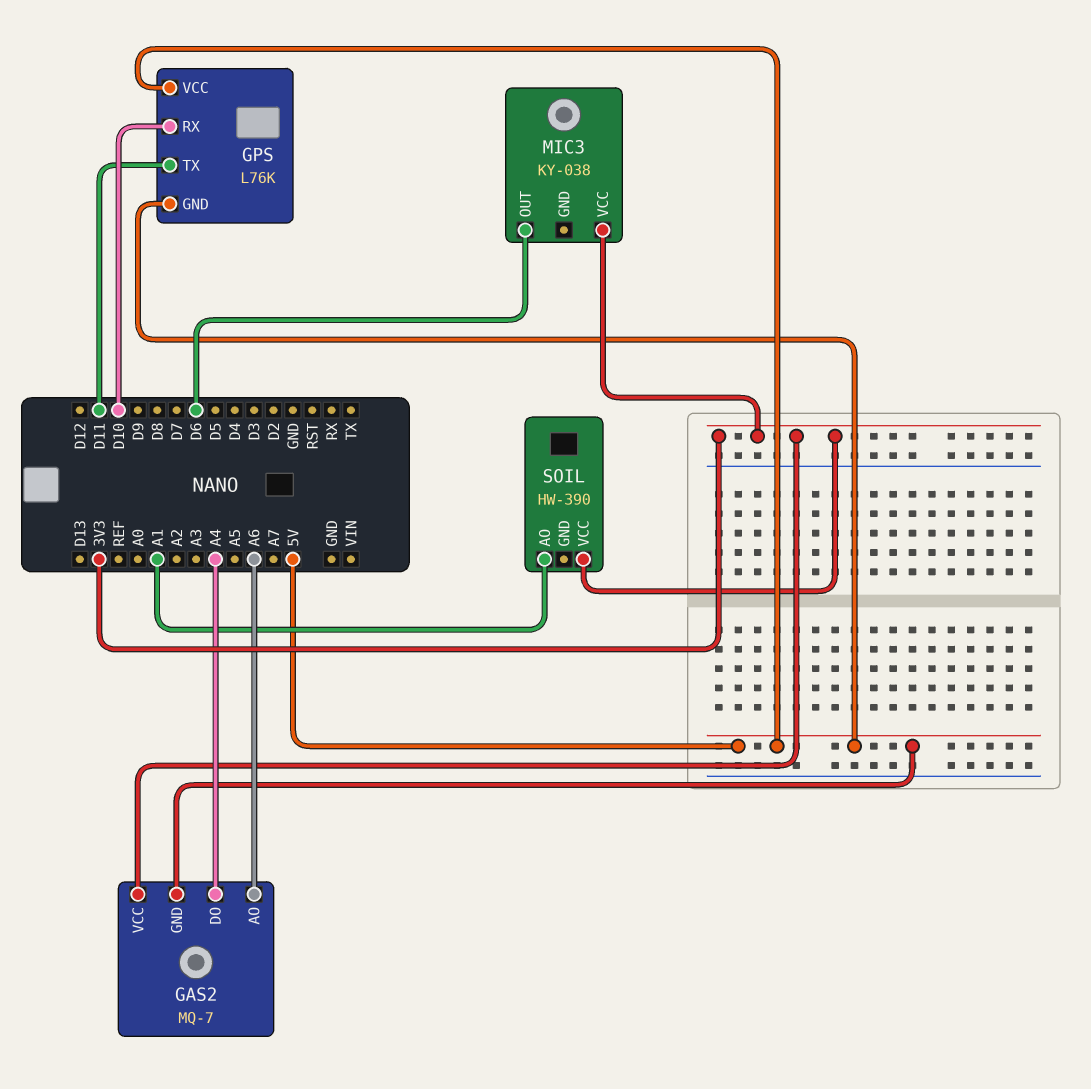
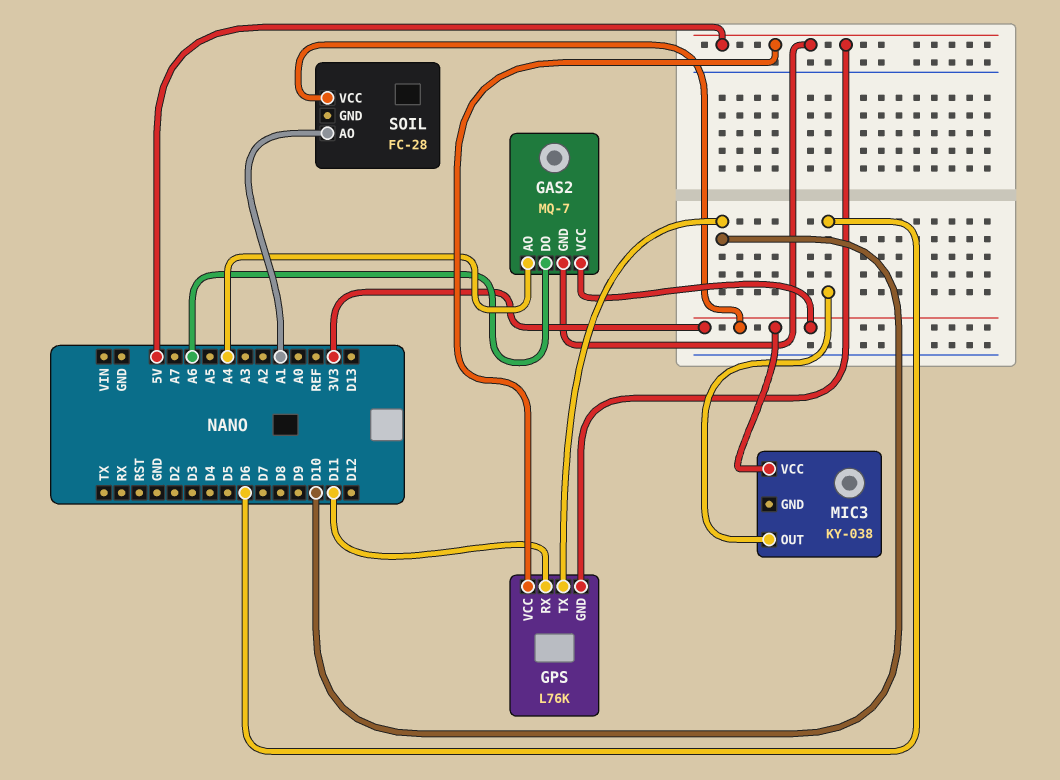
GAS2 pin AO: A6 -> A4
GAS2 pin DO: A4 -> A6
GPS pin RX: D10 -> D11
GPS pin TX: D11 -> D10
SOIL: HW-390 -> FC-28

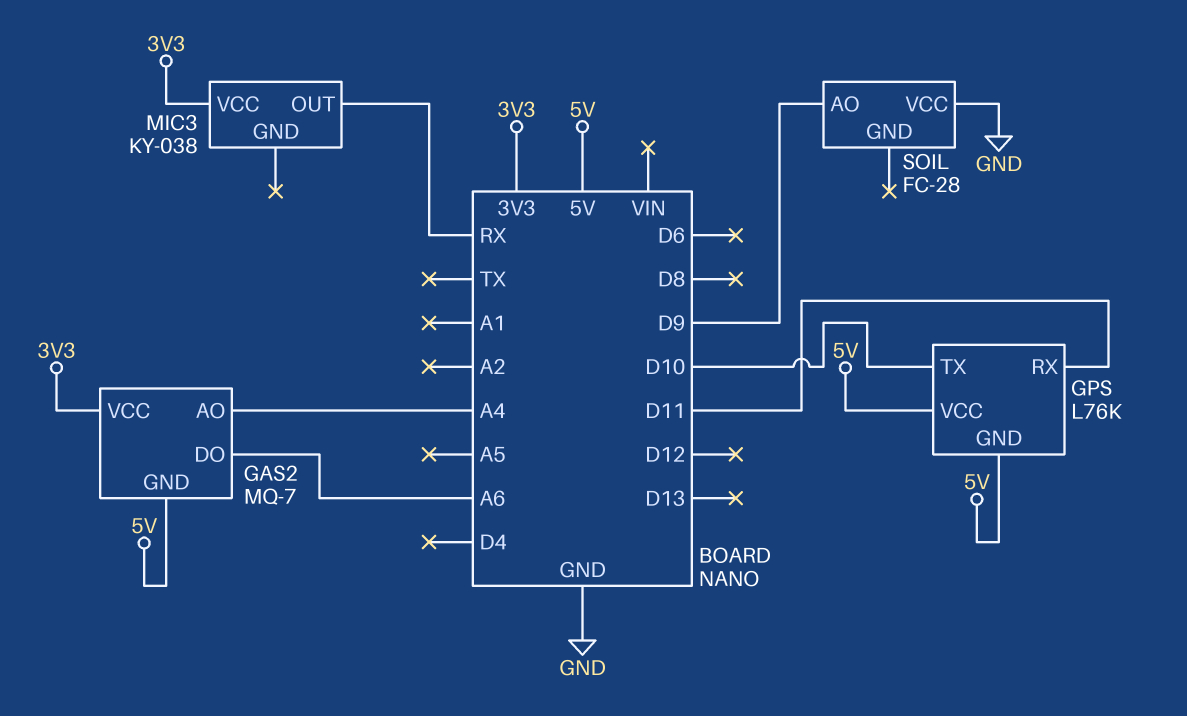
MIC3 pin OUT: D6 -> RX
SOIL pin AO: A1 -> D9
SOIL pin VCC: 3V3 -> GND

